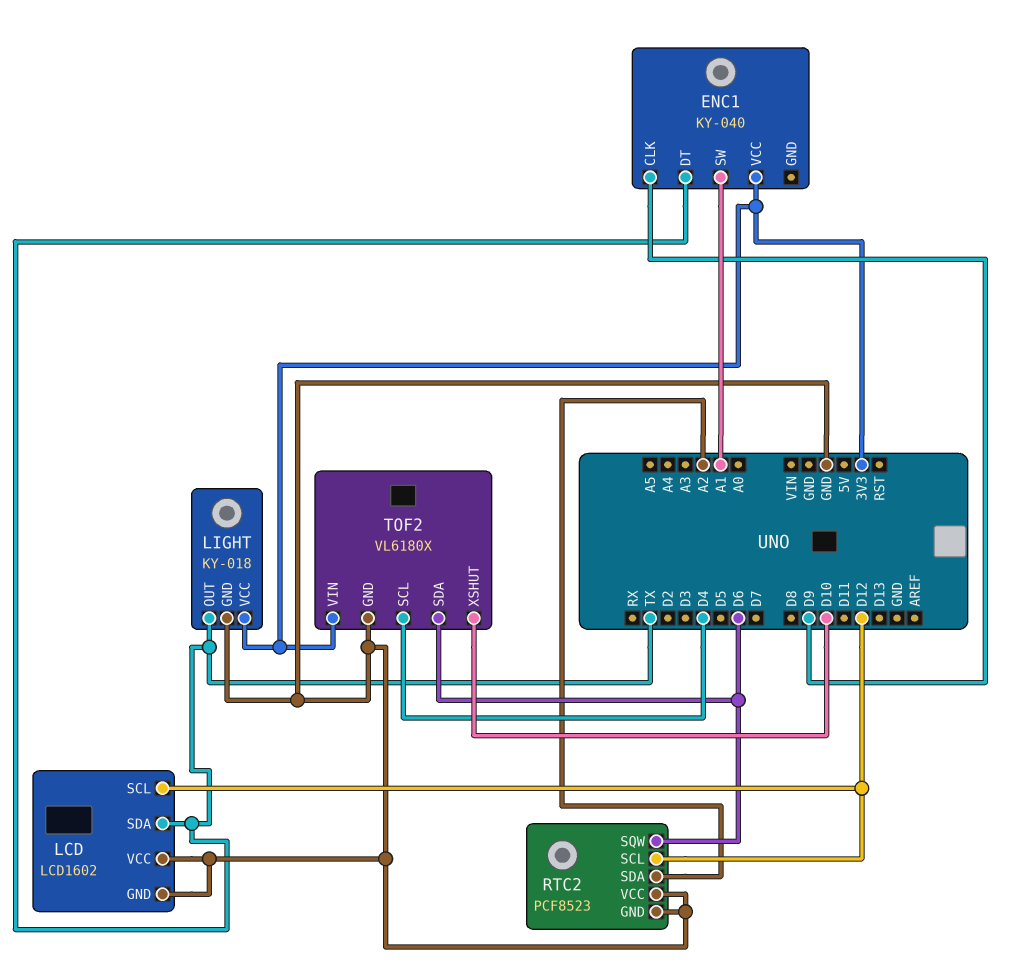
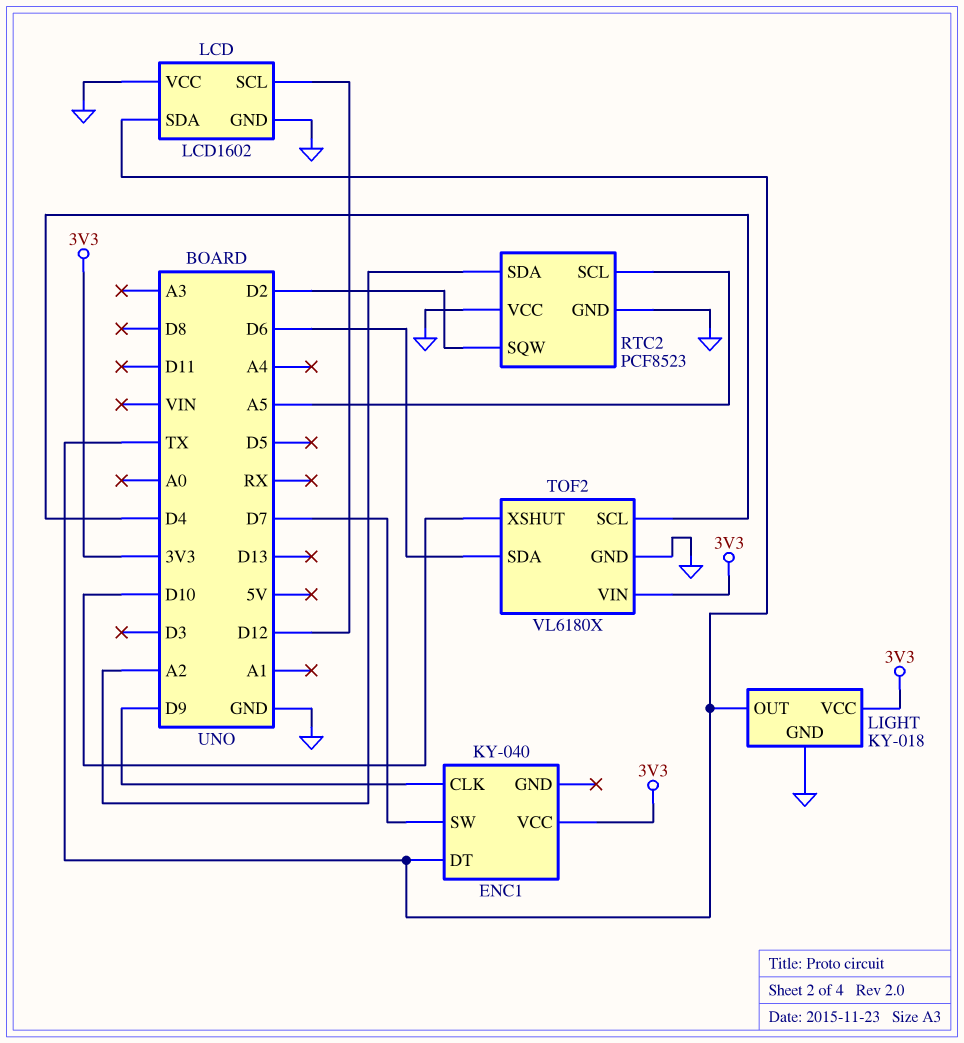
ENC1 pin SW: A1 -> D7
RTC2 pin SCL: D12 -> A5
RTC2 pin SQW: D6 -> D2

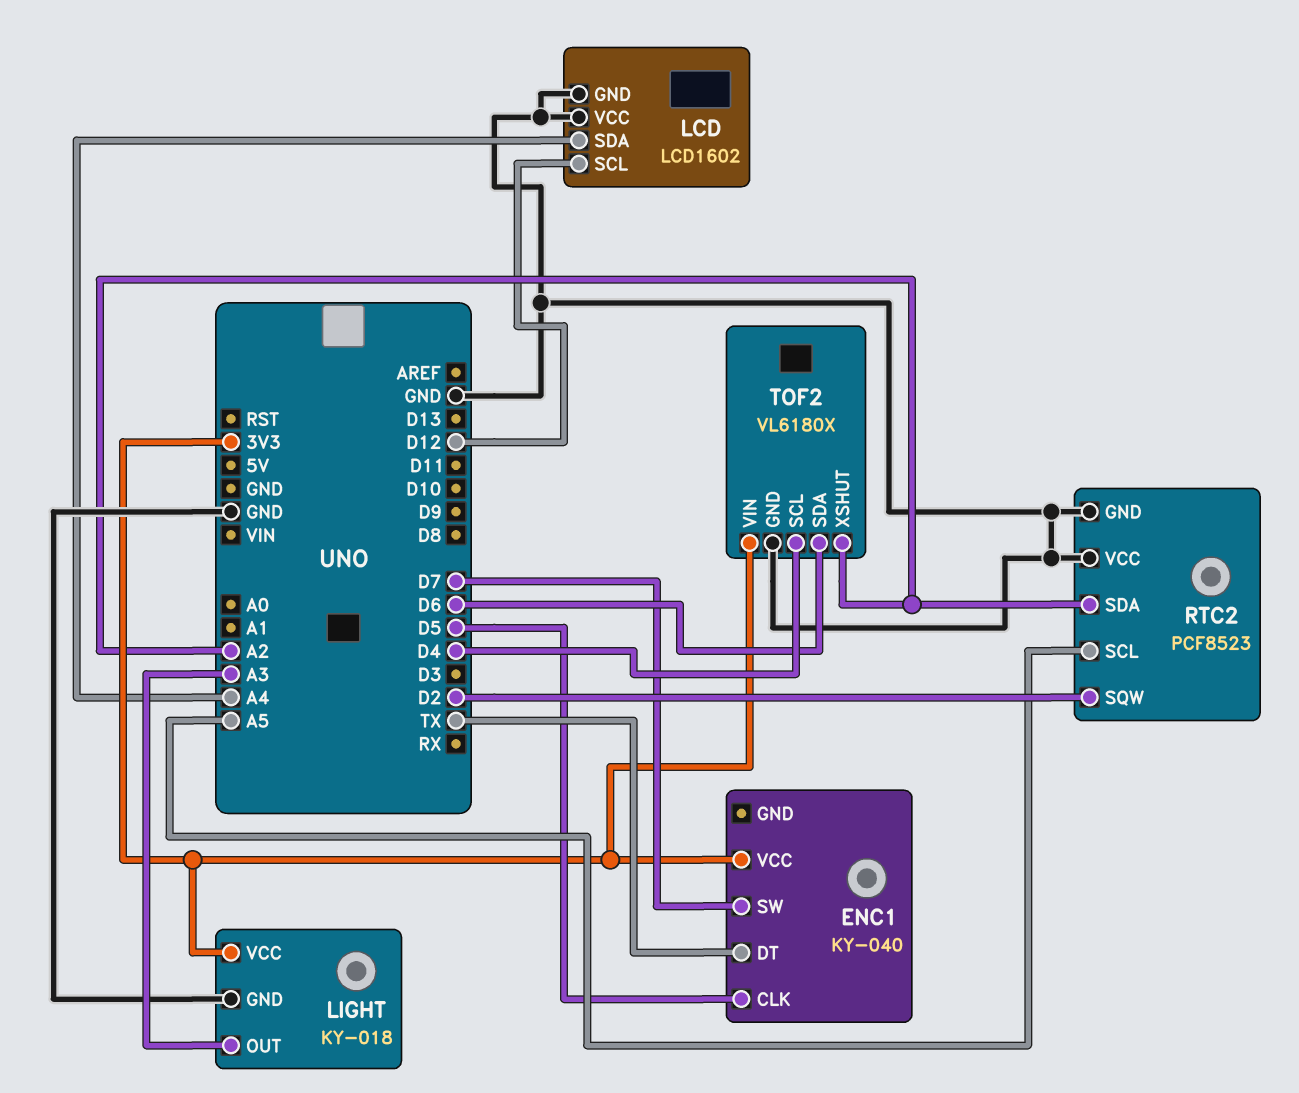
ENC1 pin CLK: D9 -> D5
LCD pin SDA: TX -> A4
LIGHT pin OUT: TX -> A3
TOF2 pin XSHUT: D10 -> A2

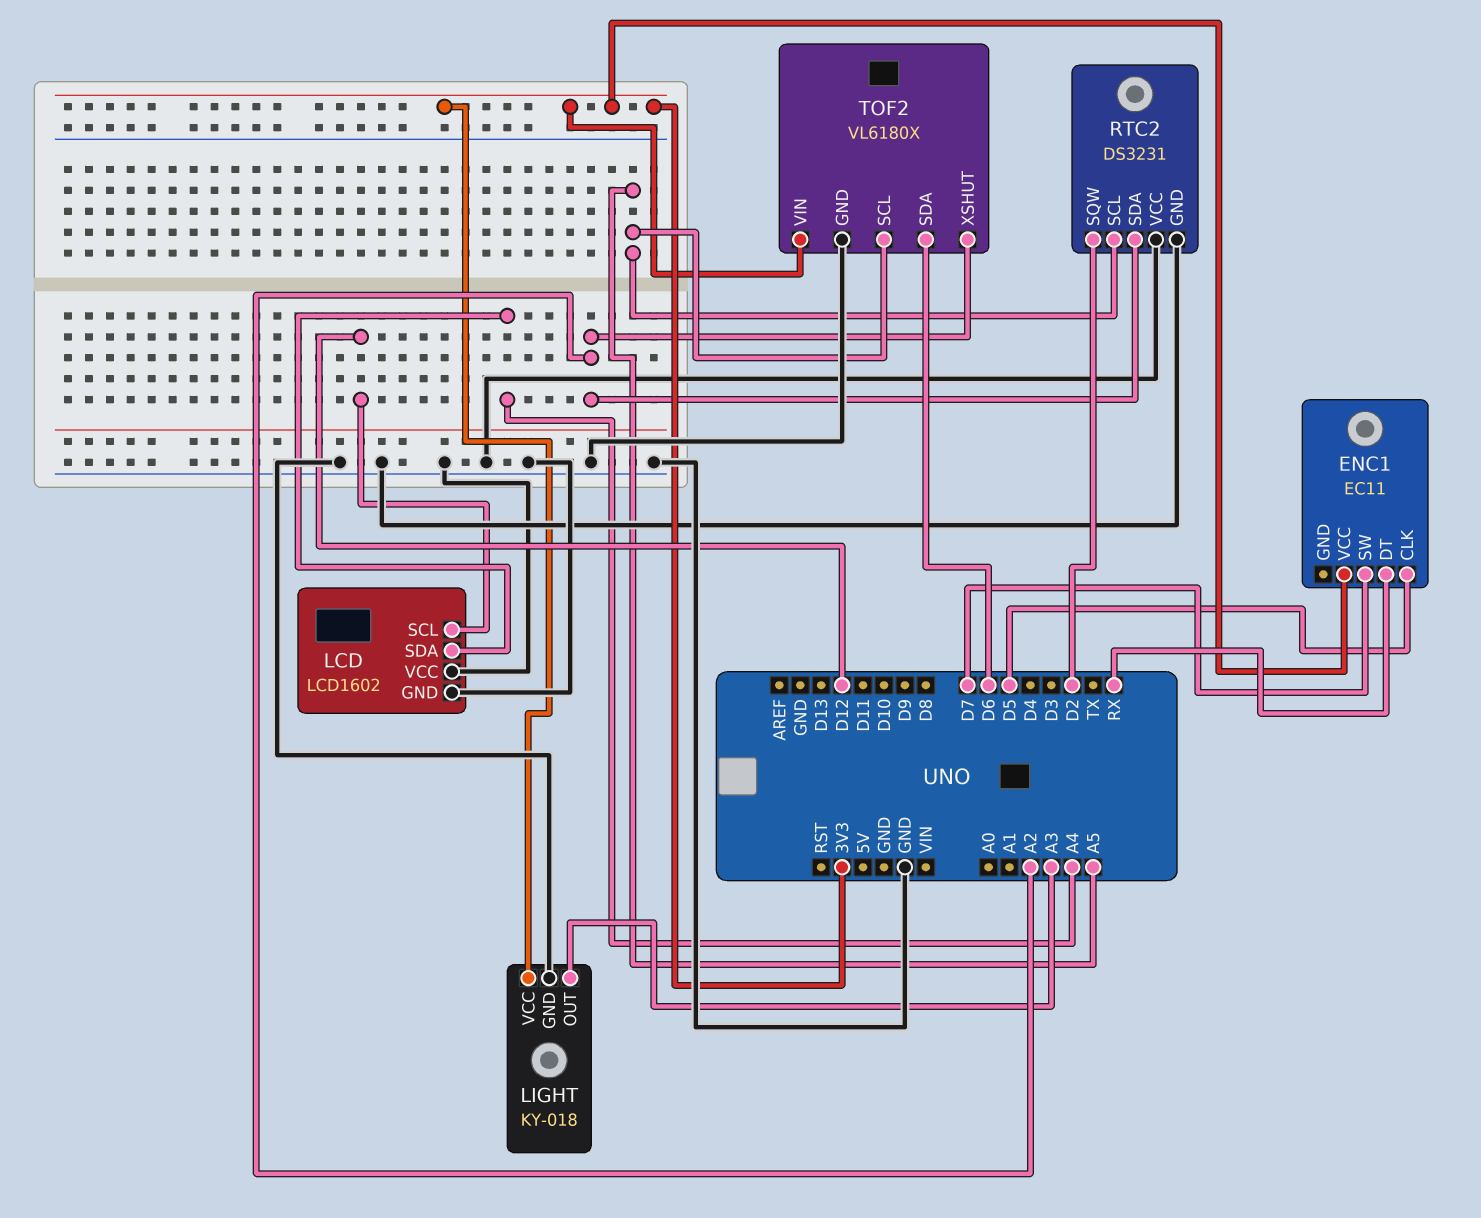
ENC1: KY-040 -> EC11
ENC1 pin DT: TX -> RX
RTC2: PCF8523 -> DS3231
TOF2 pin SCL: D4 -> A5

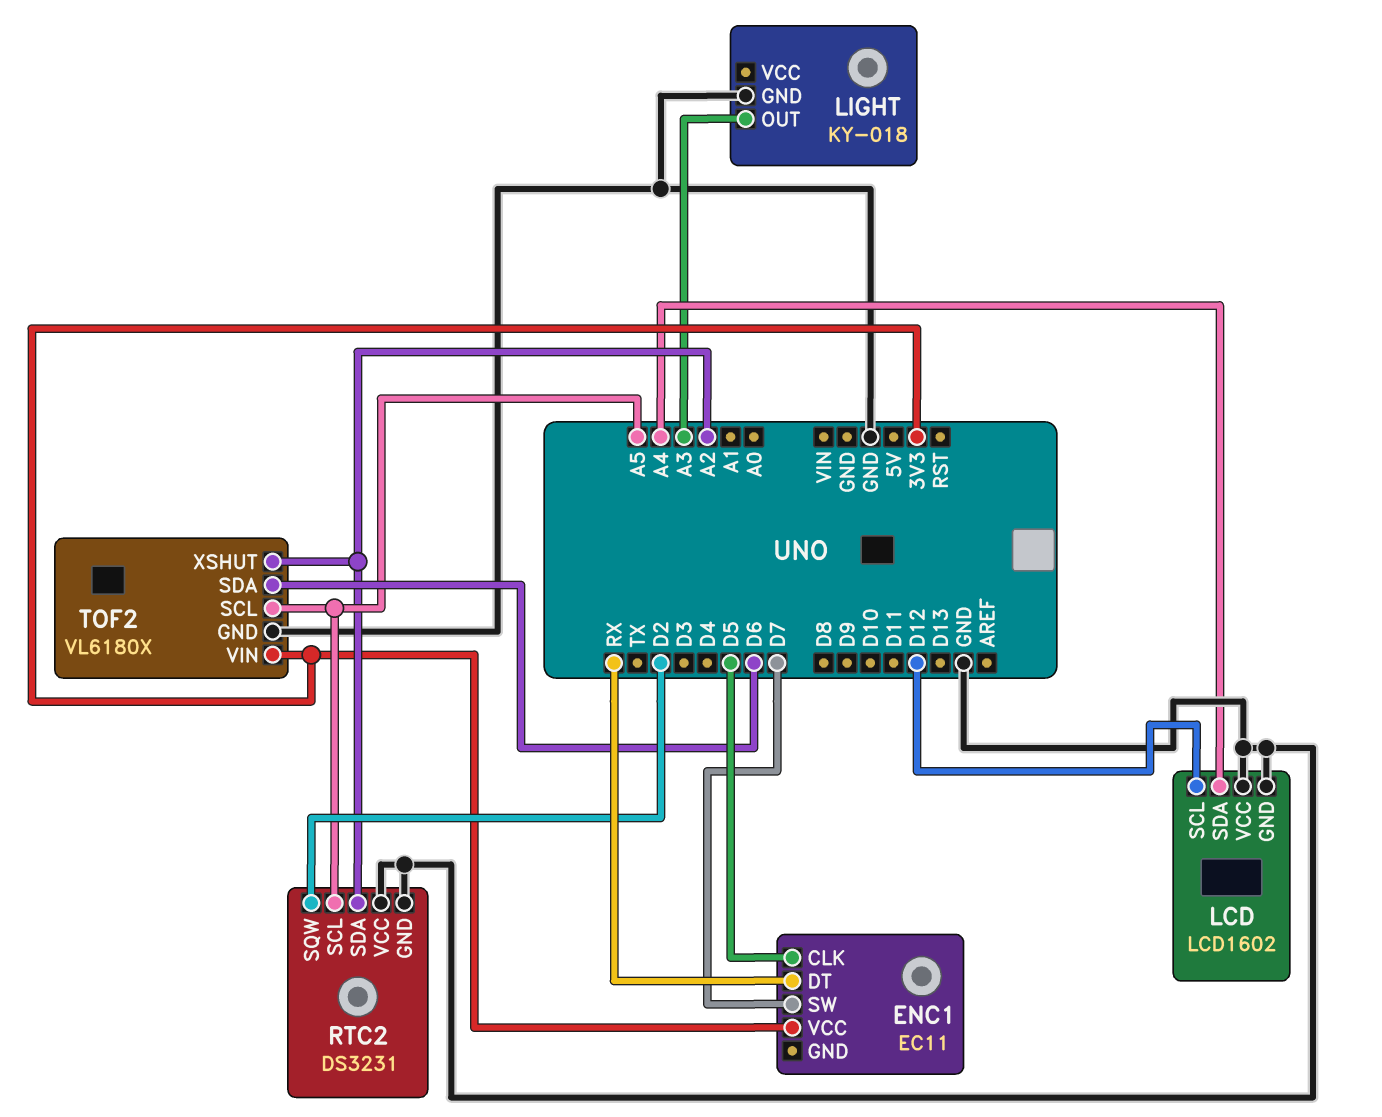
LIGHT pin VCC: 3V3 -> none

